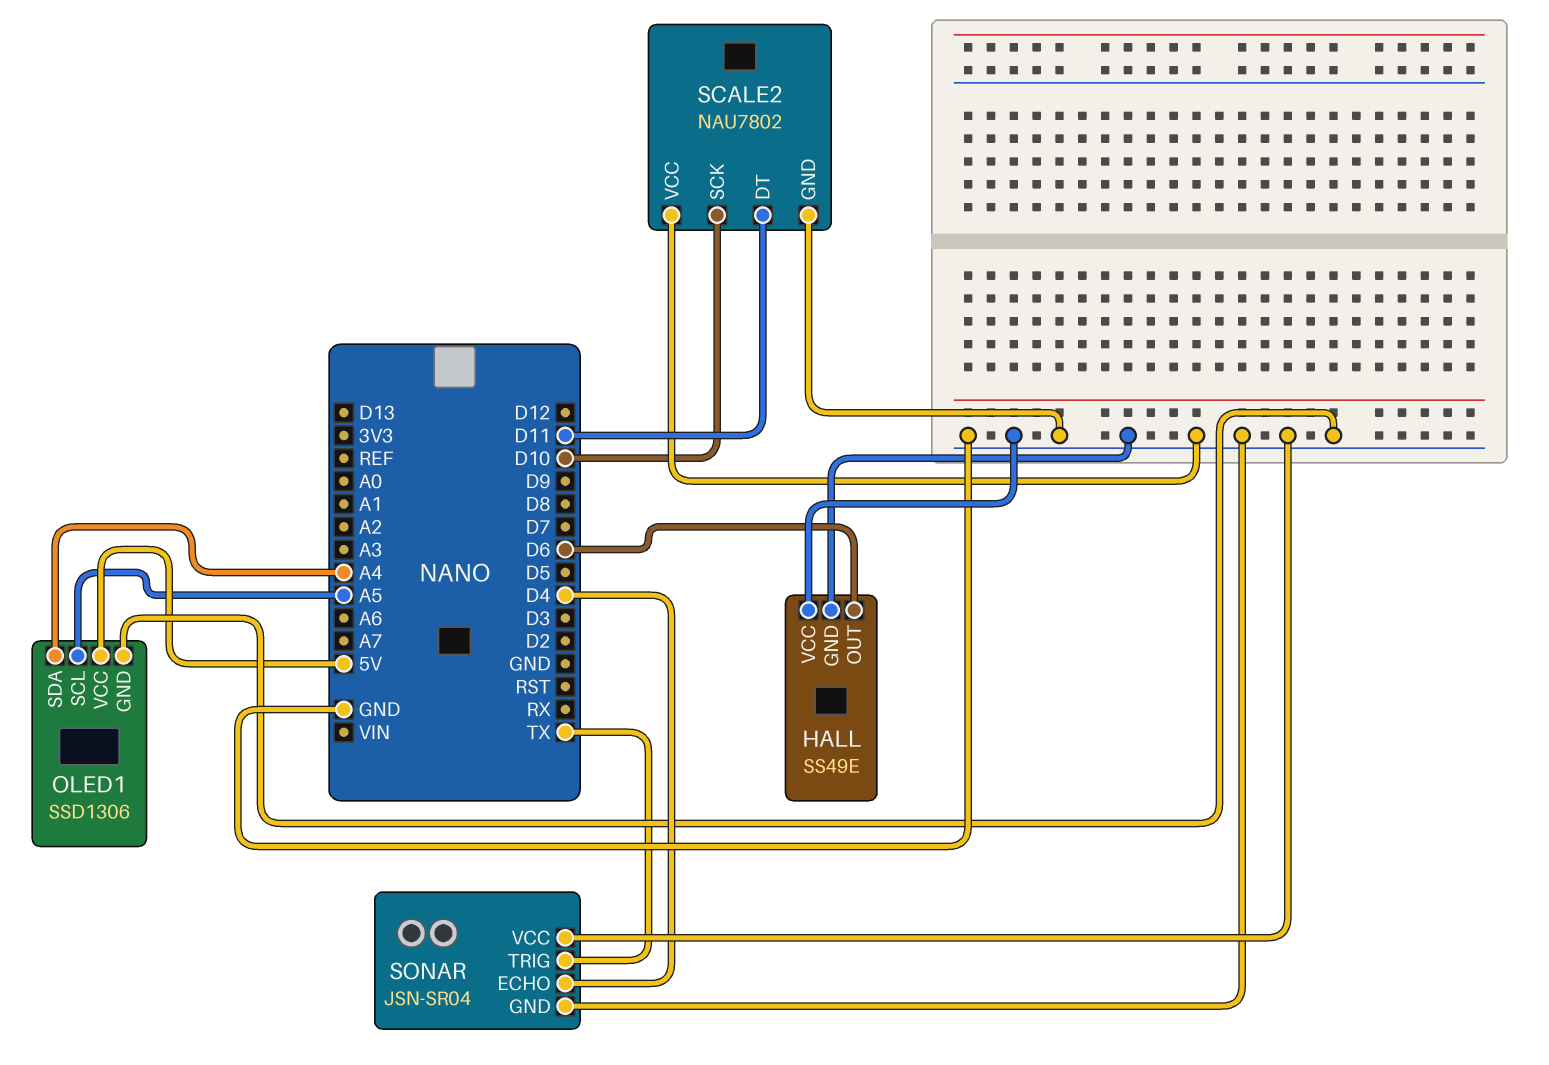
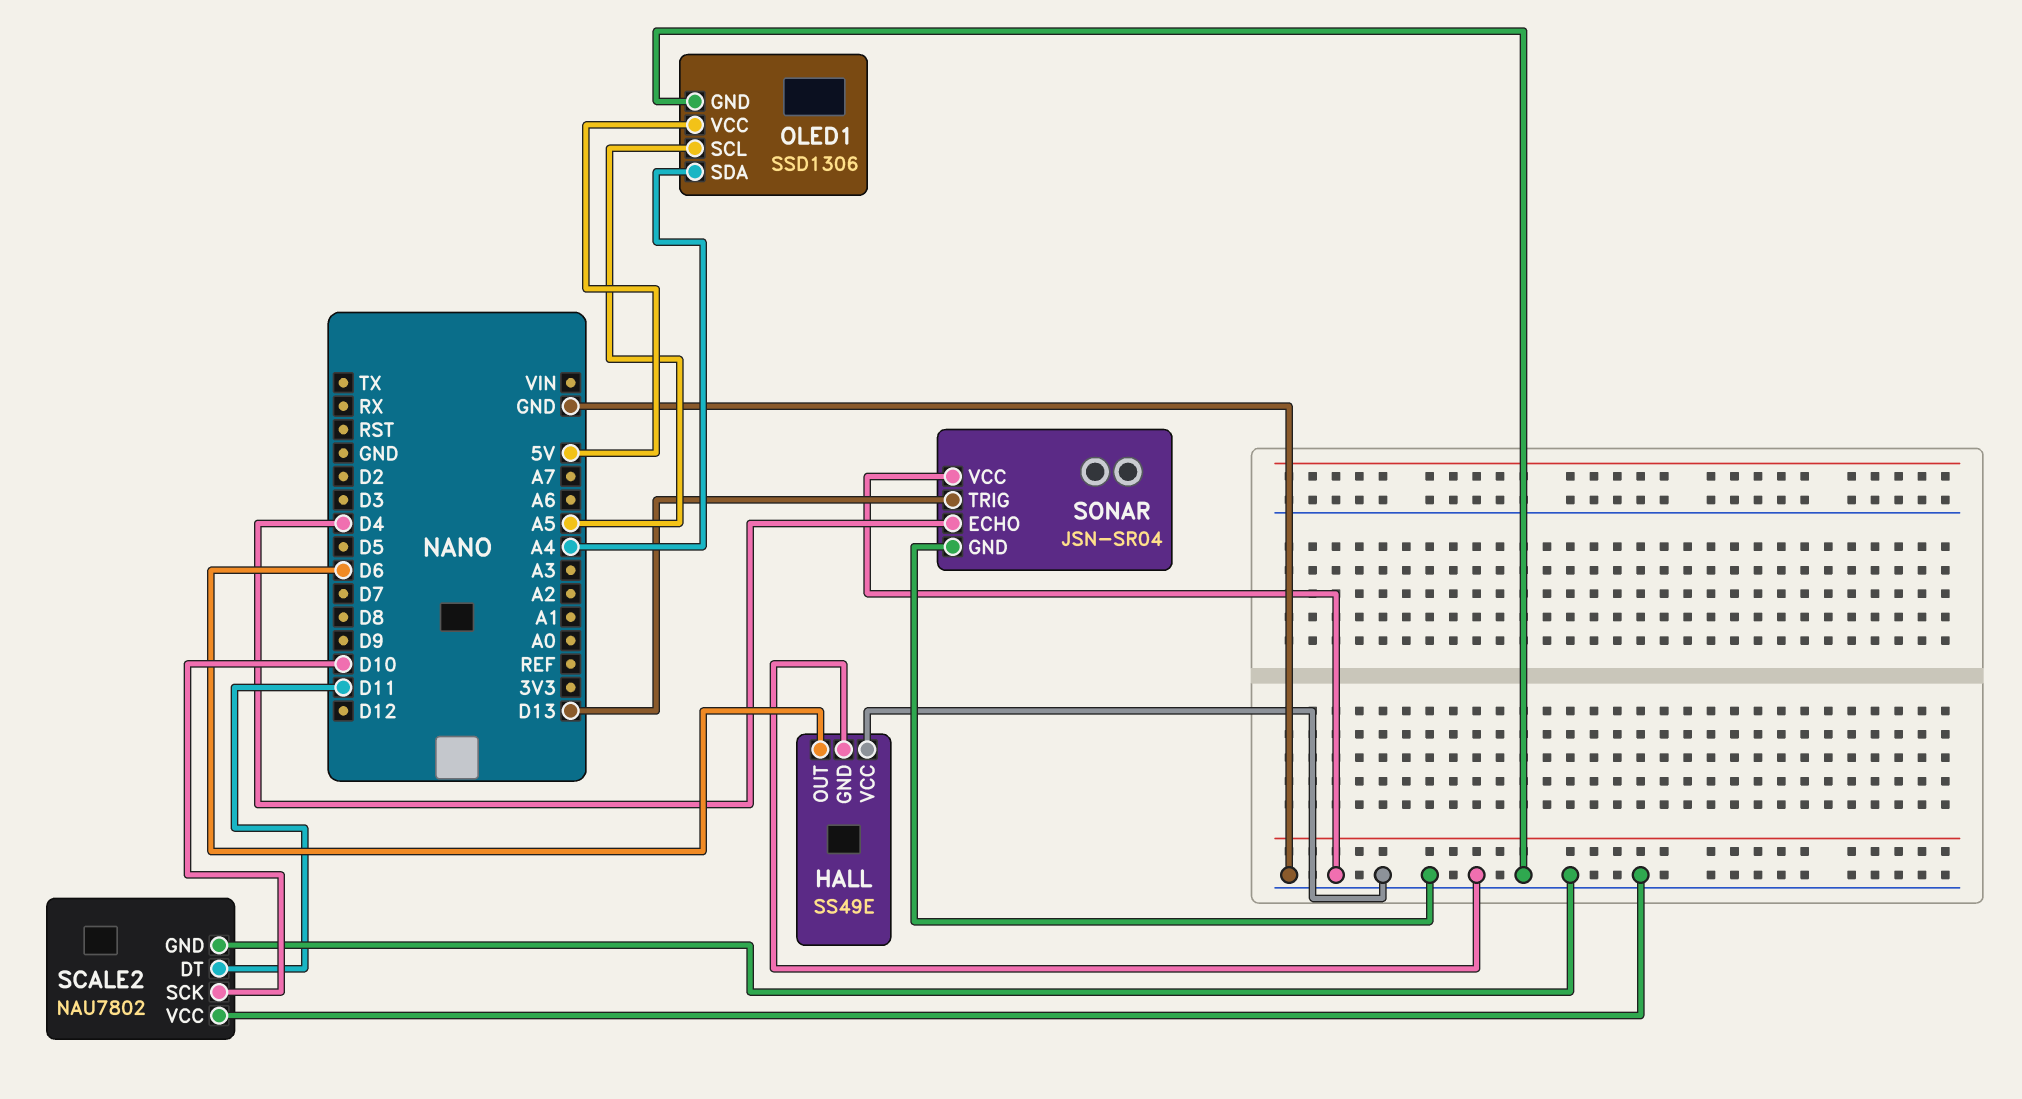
SONAR pin TRIG: TX -> D13

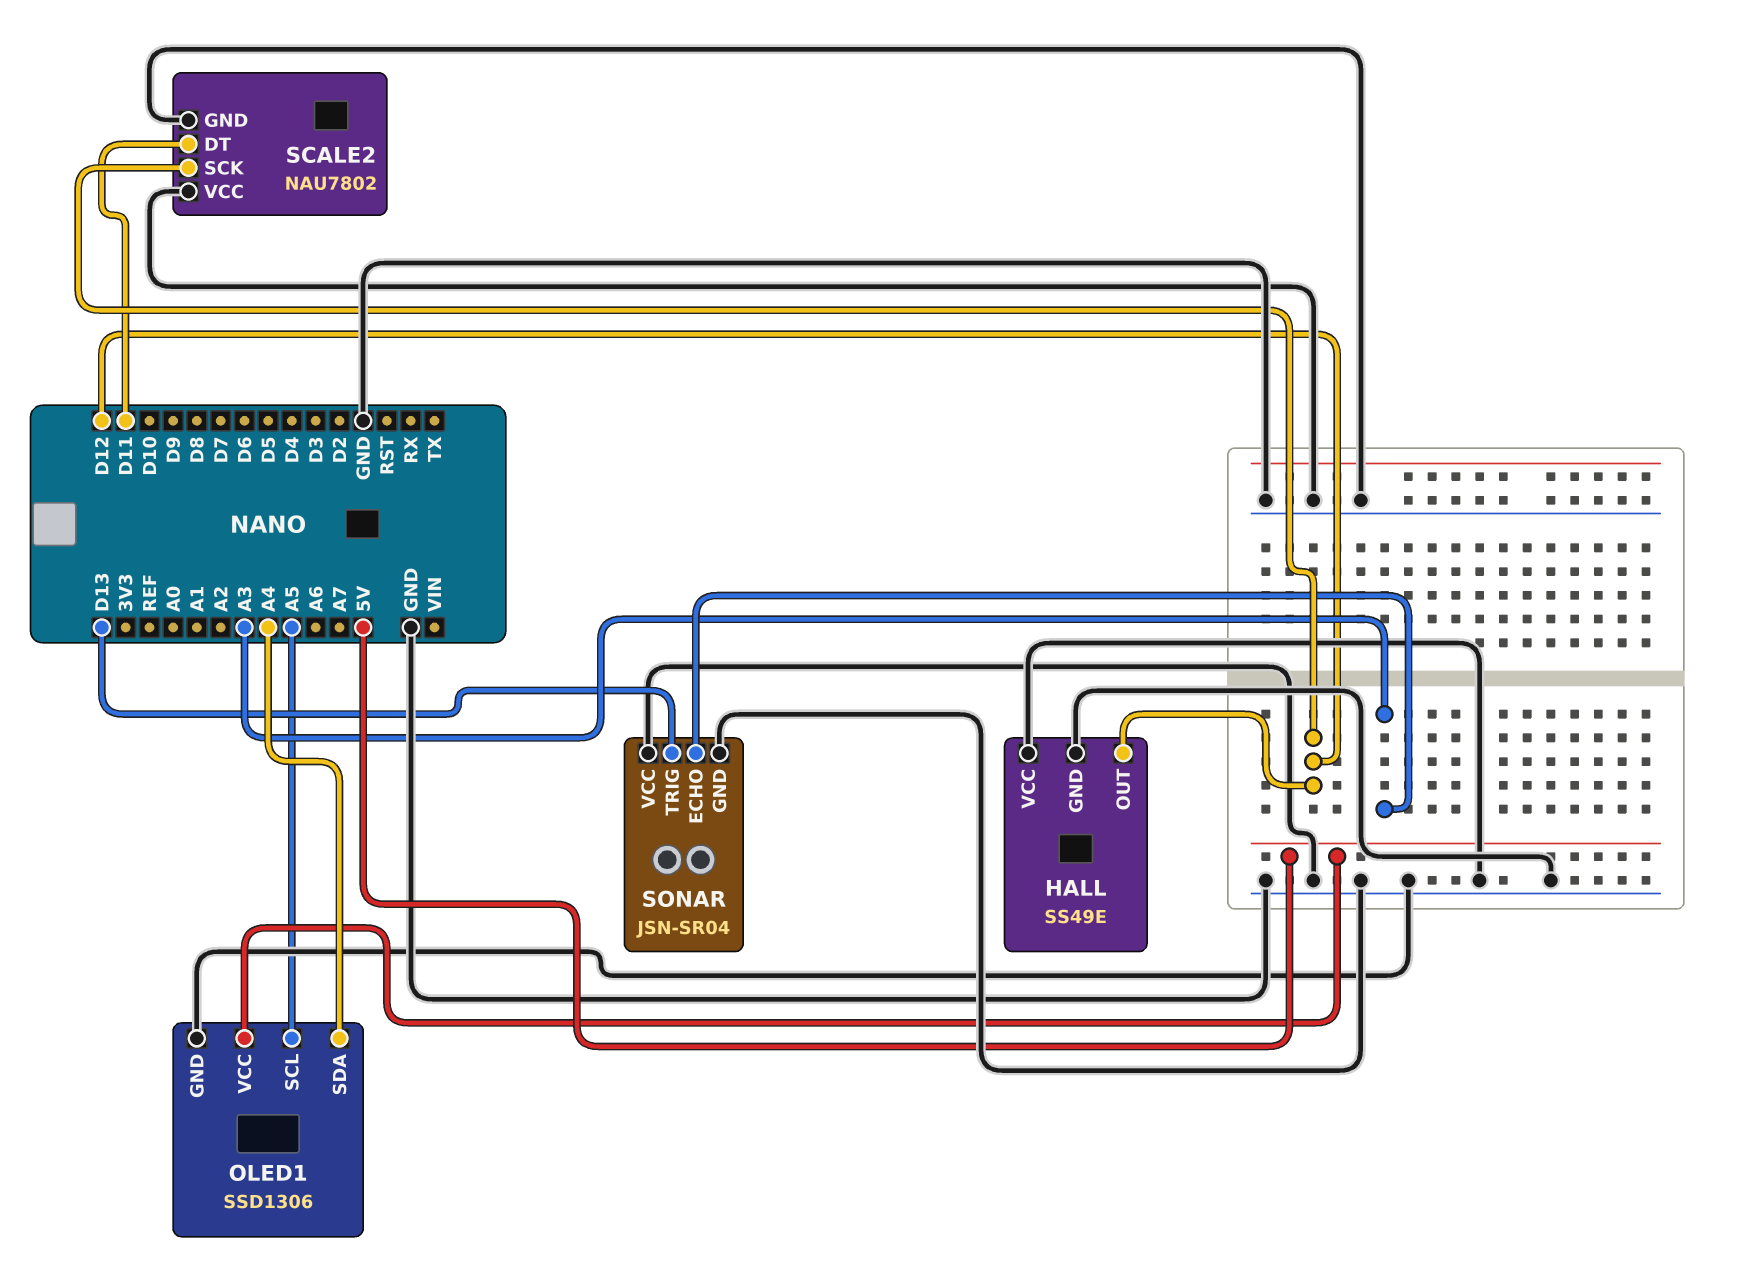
HALL pin OUT: D6 -> D12
SCALE2 pin SCK: D10 -> D12
SONAR pin ECHO: D4 -> A3

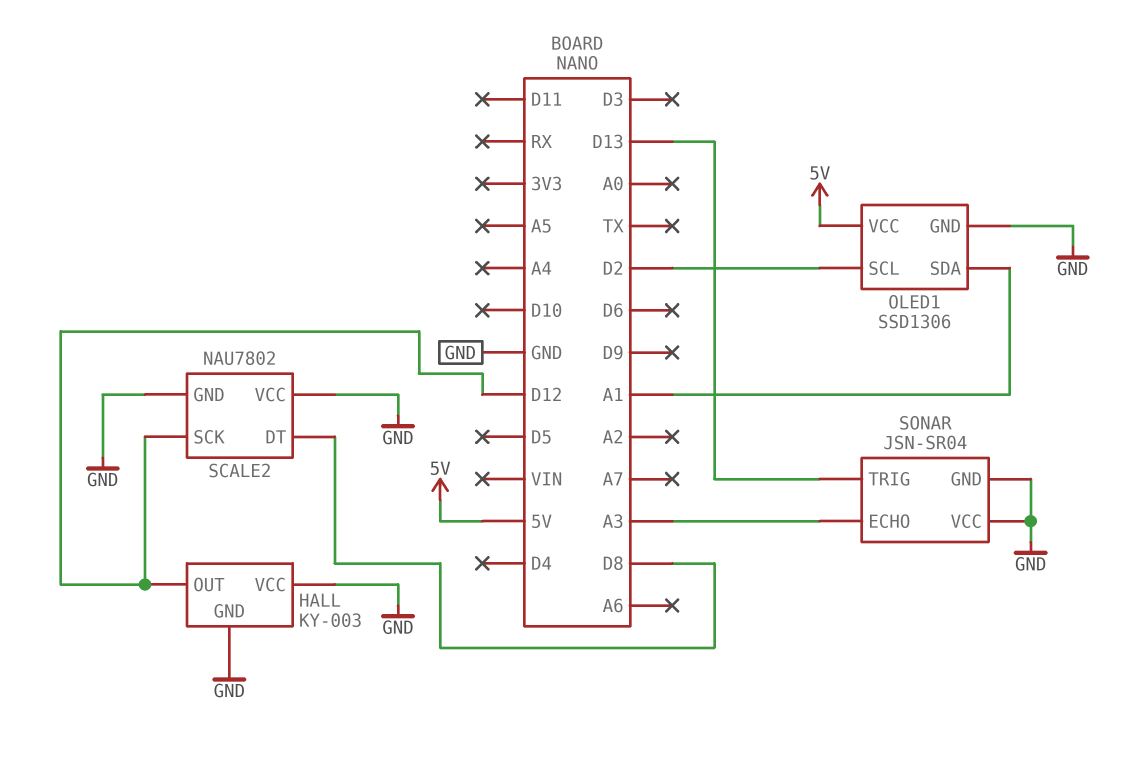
HALL: SS49E -> KY-003
OLED1 pin SCL: A5 -> D2
OLED1 pin SDA: A4 -> A1
SCALE2 pin DT: D11 -> D8

